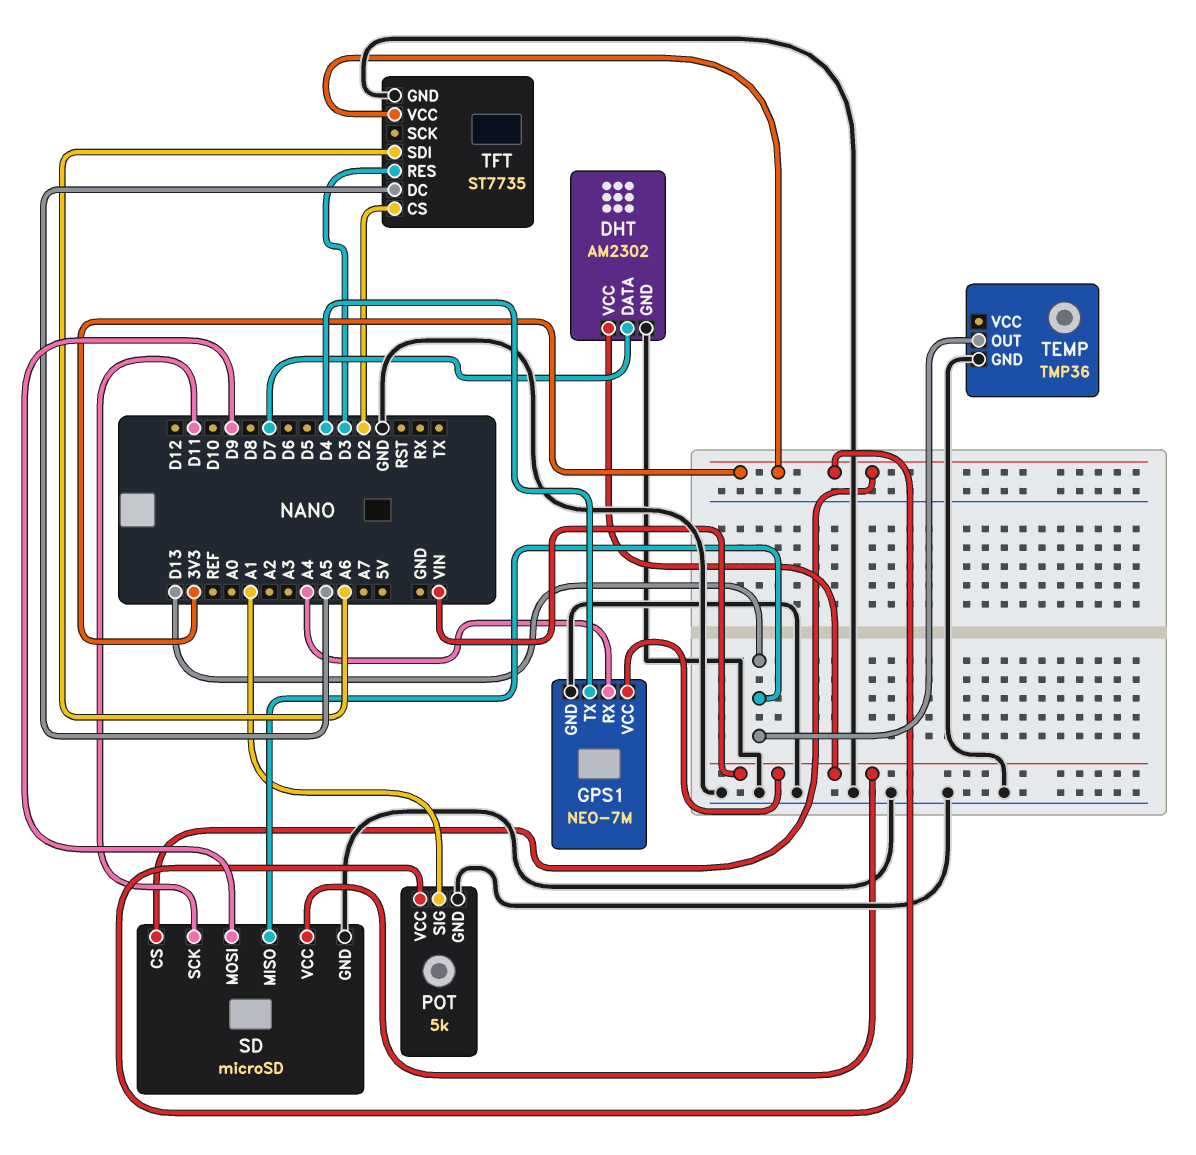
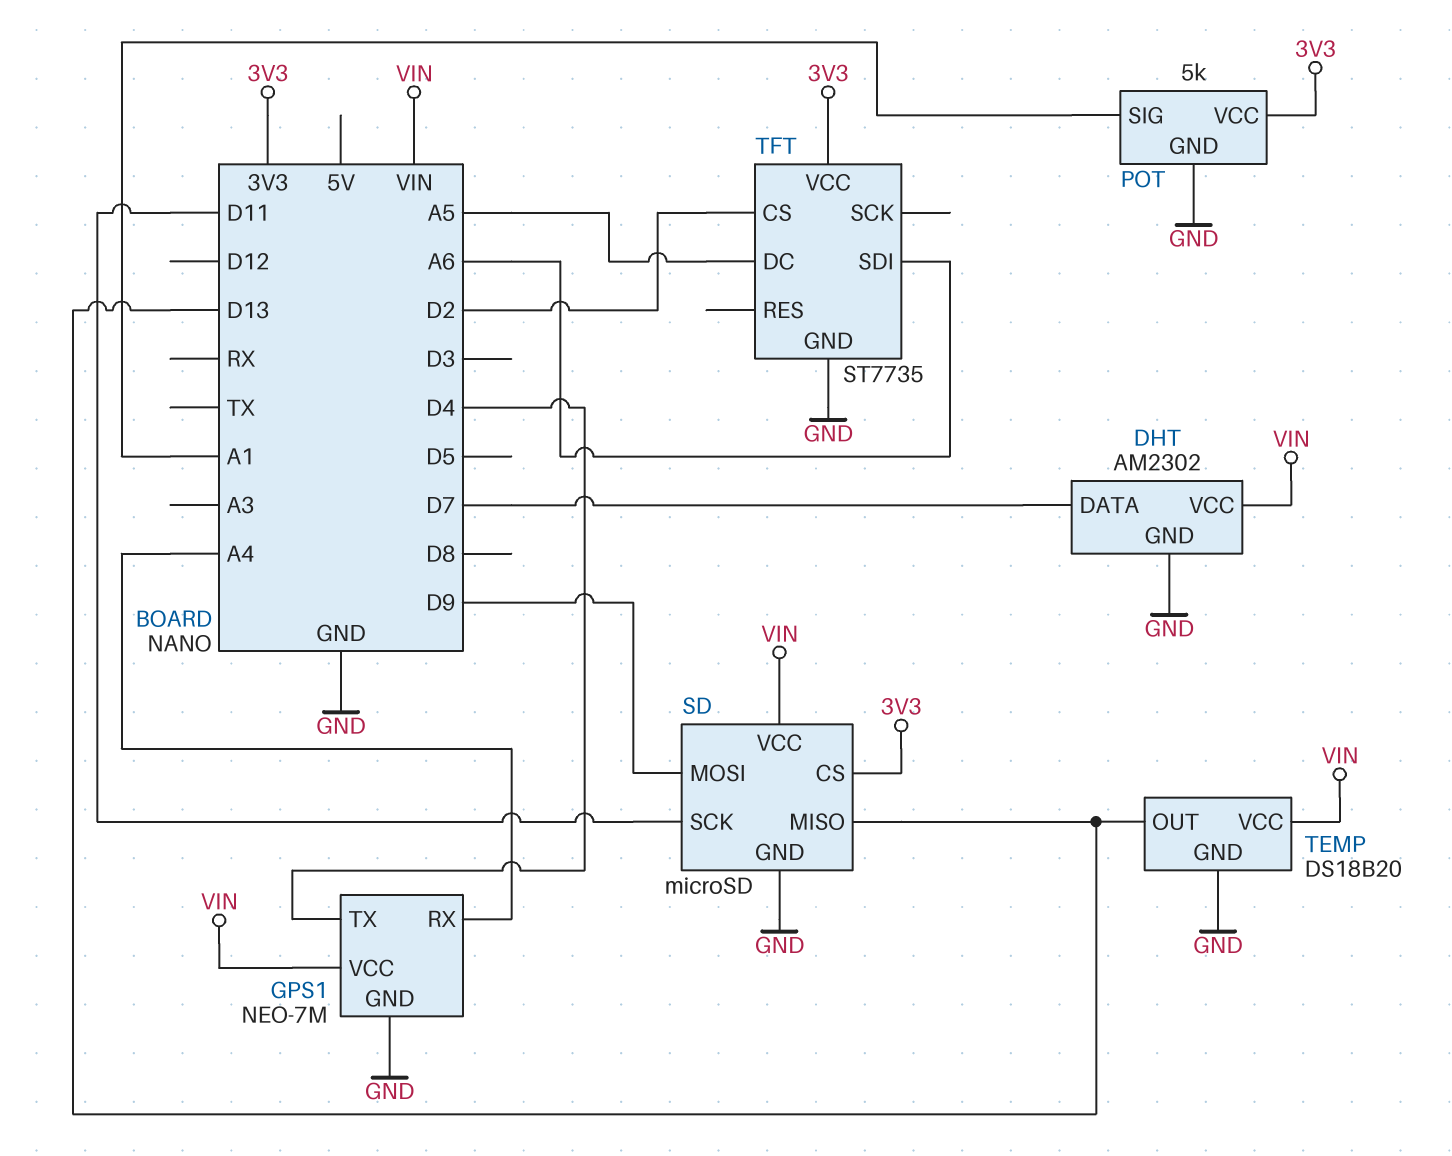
TEMP: TMP36 -> DS18B20
TEMP pin VCC: none -> VIN
TFT pin RES: D3 -> none

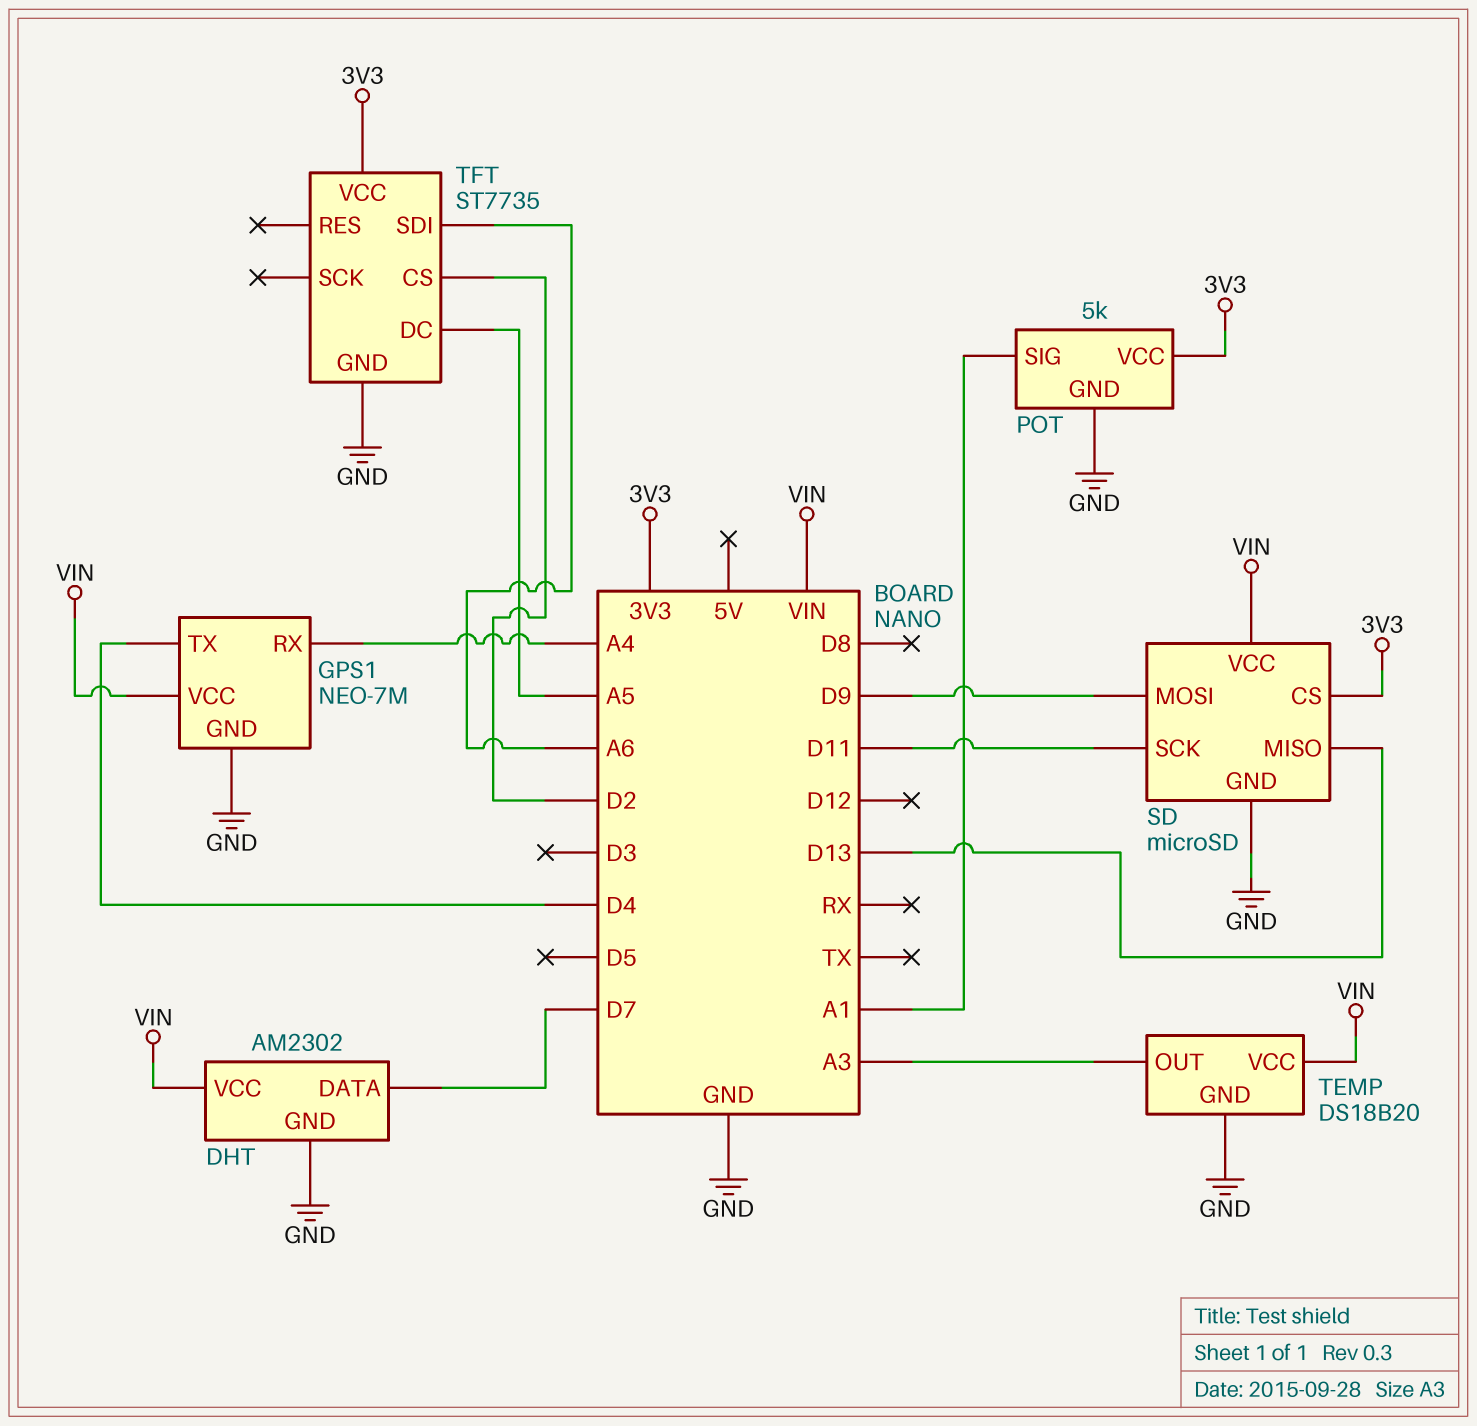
TEMP pin OUT: D13 -> A3

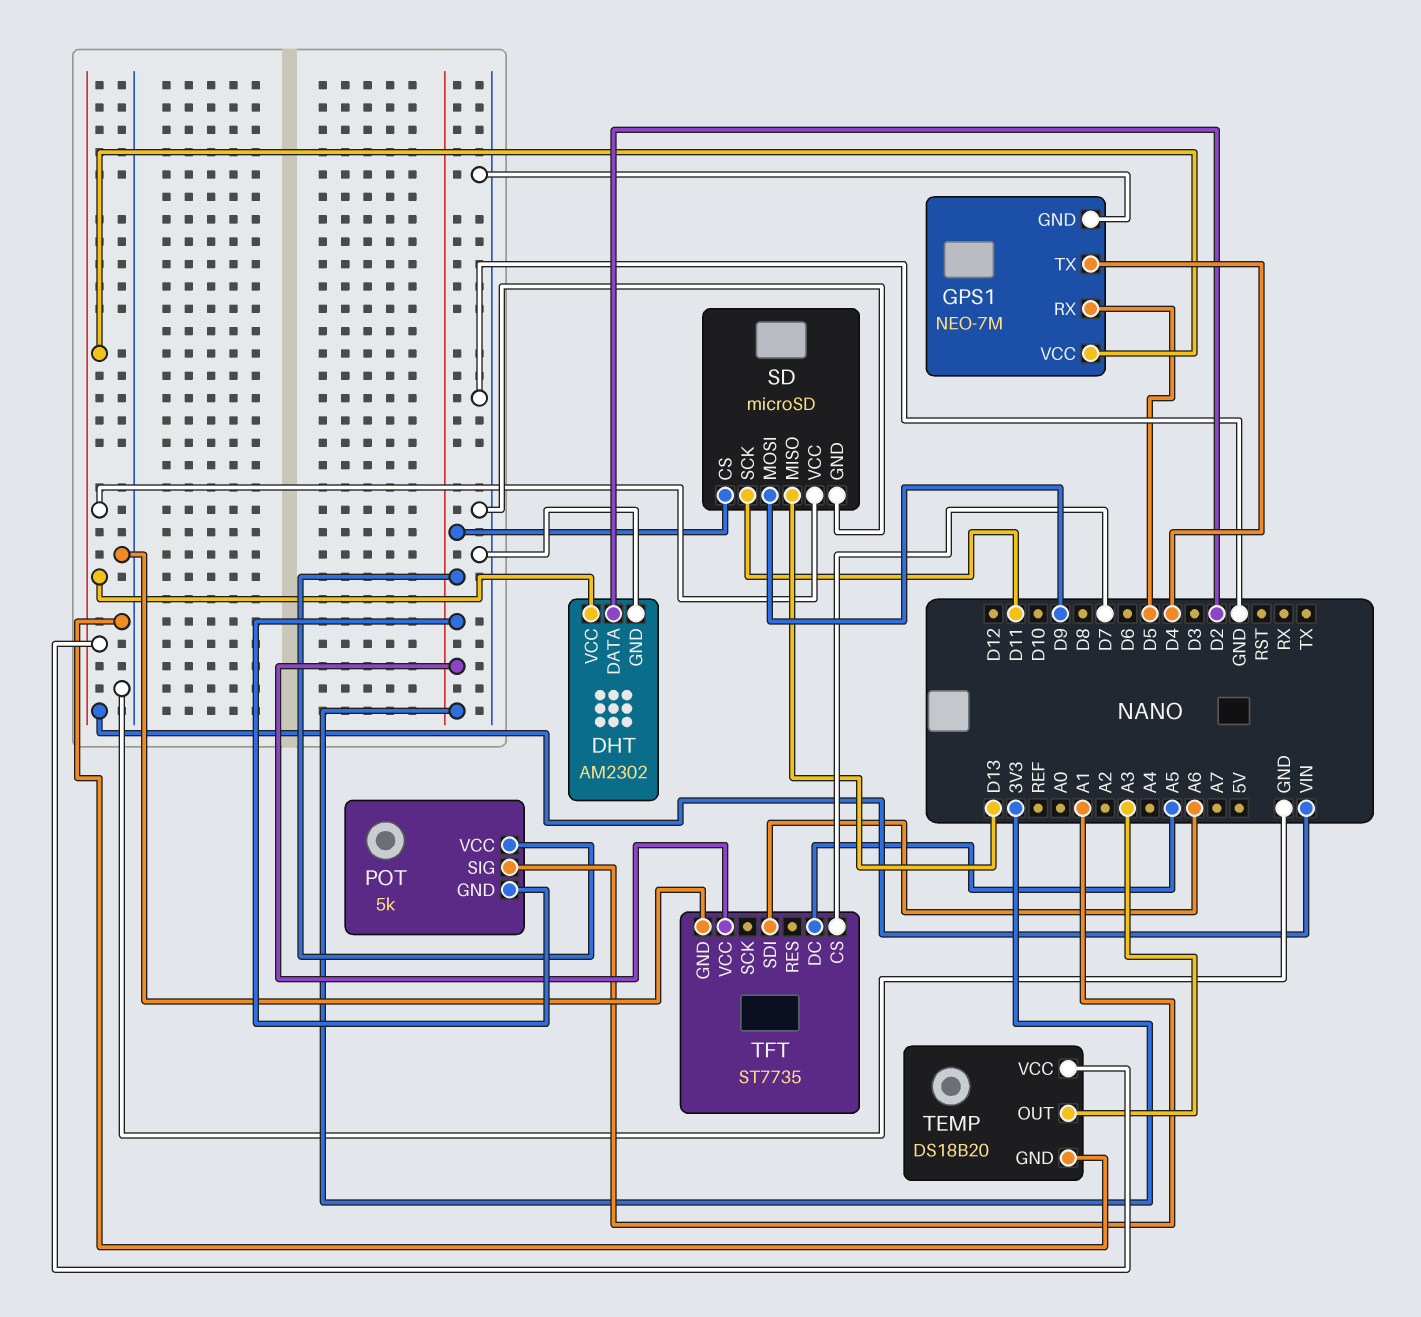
DHT pin DATA: D7 -> D2
GPS1 pin RX: A4 -> D5
POT pin GND: GND -> 3V3
TFT pin CS: D2 -> D7

